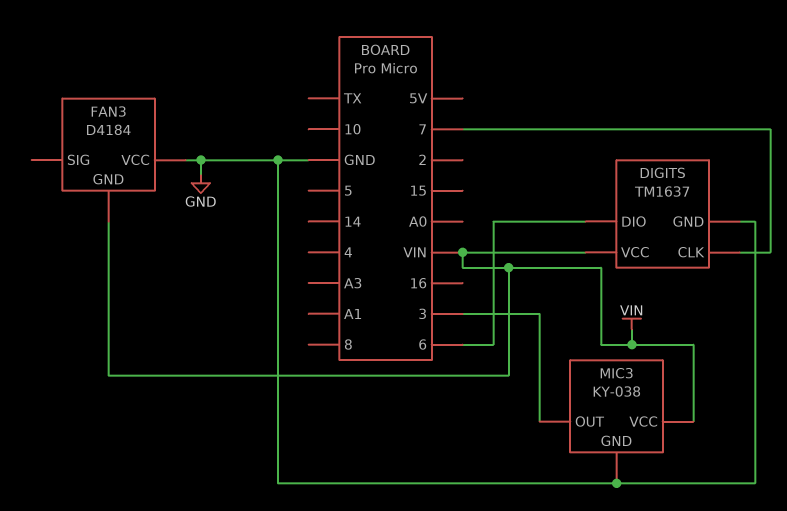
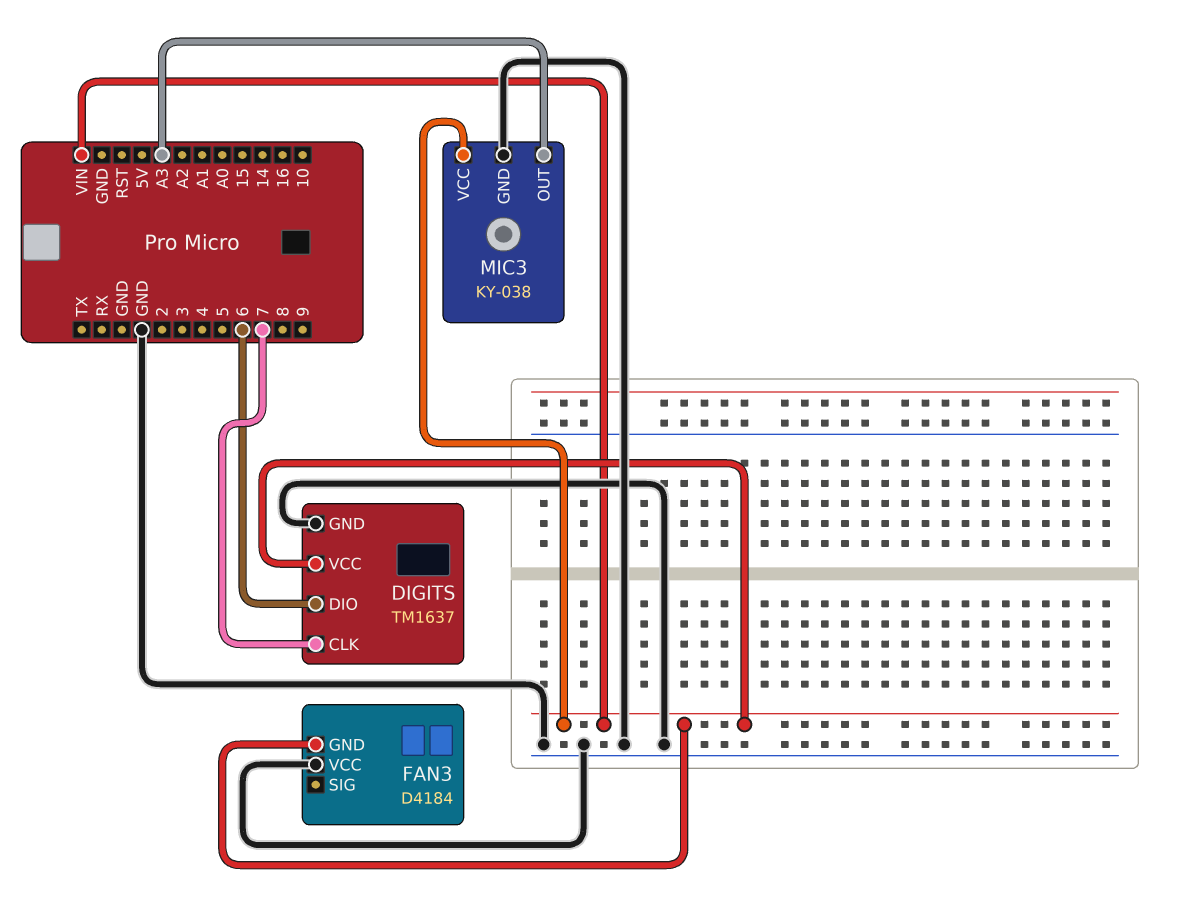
MIC3 pin OUT: 3 -> A3

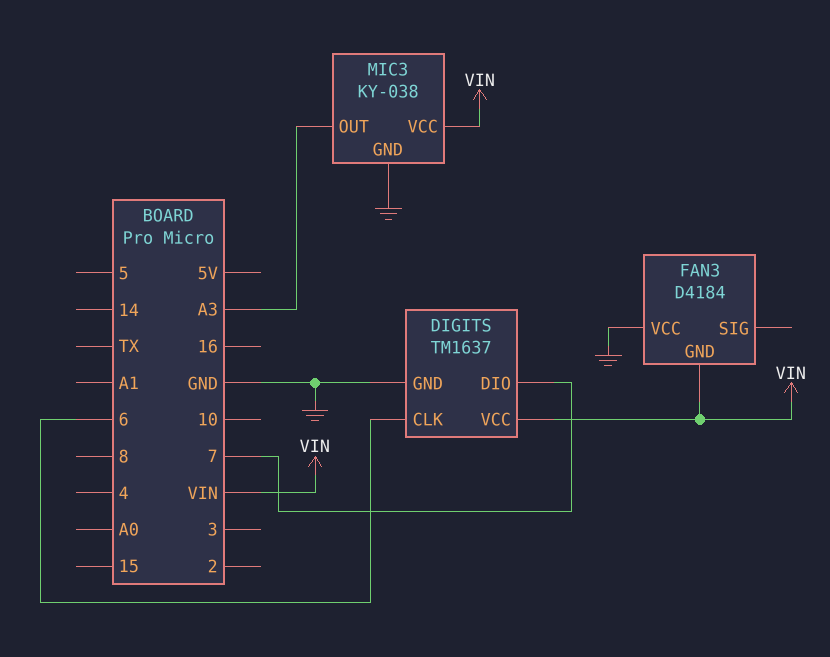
DIGITS pin CLK: 7 -> 6
DIGITS pin DIO: 6 -> 7

